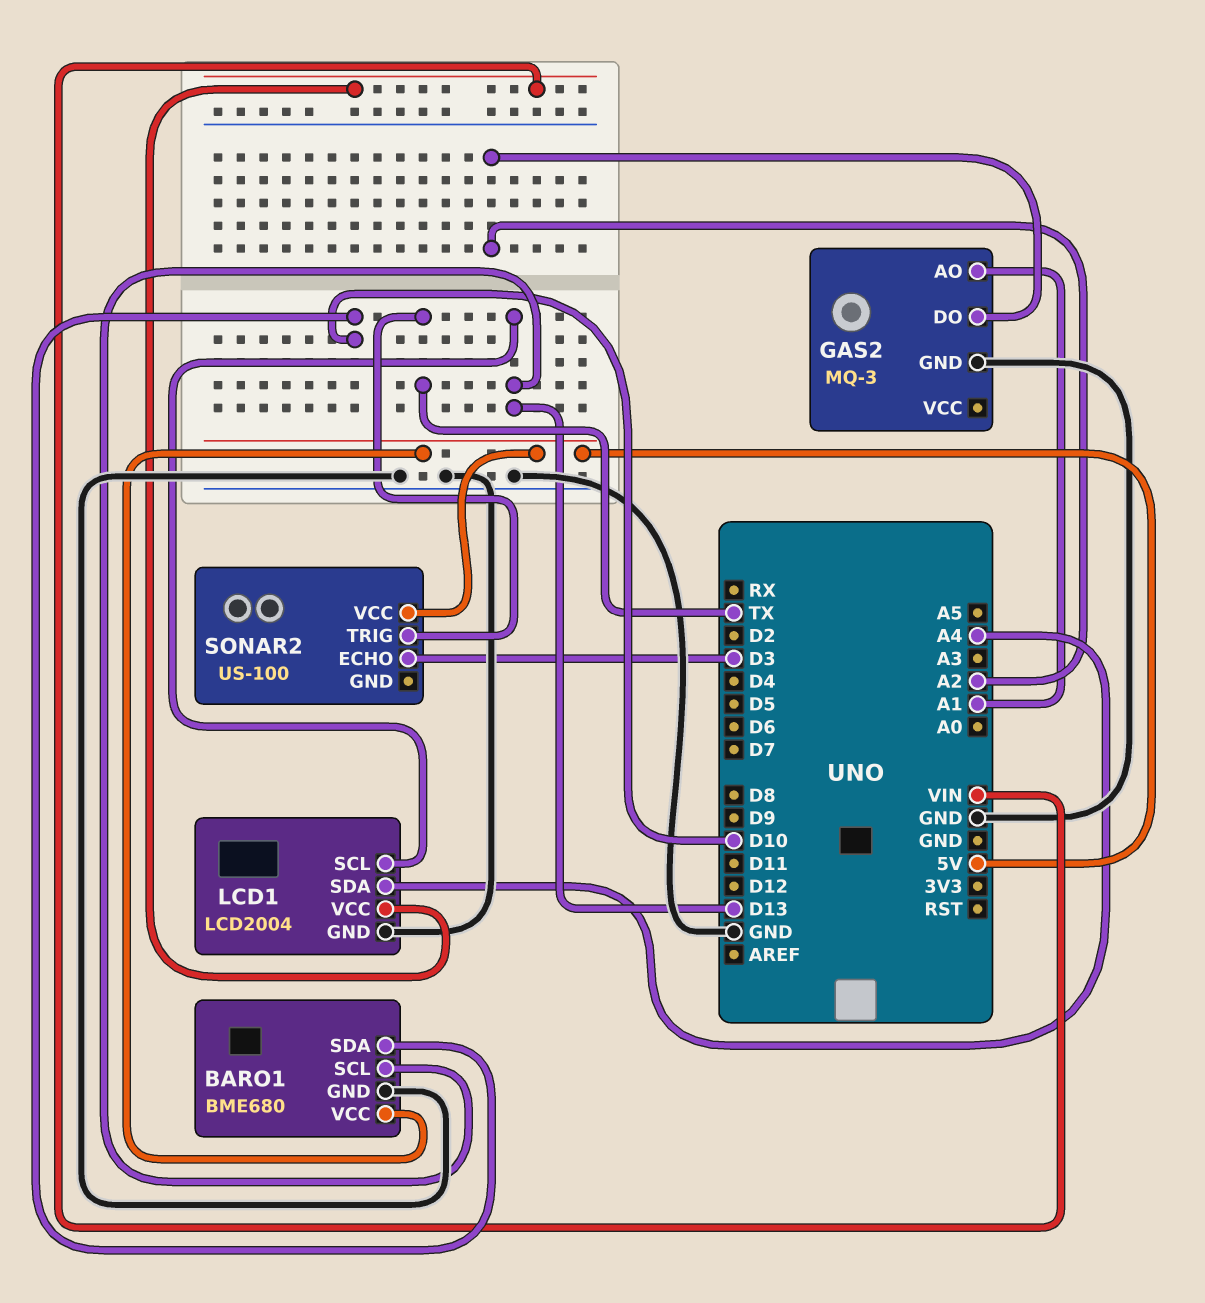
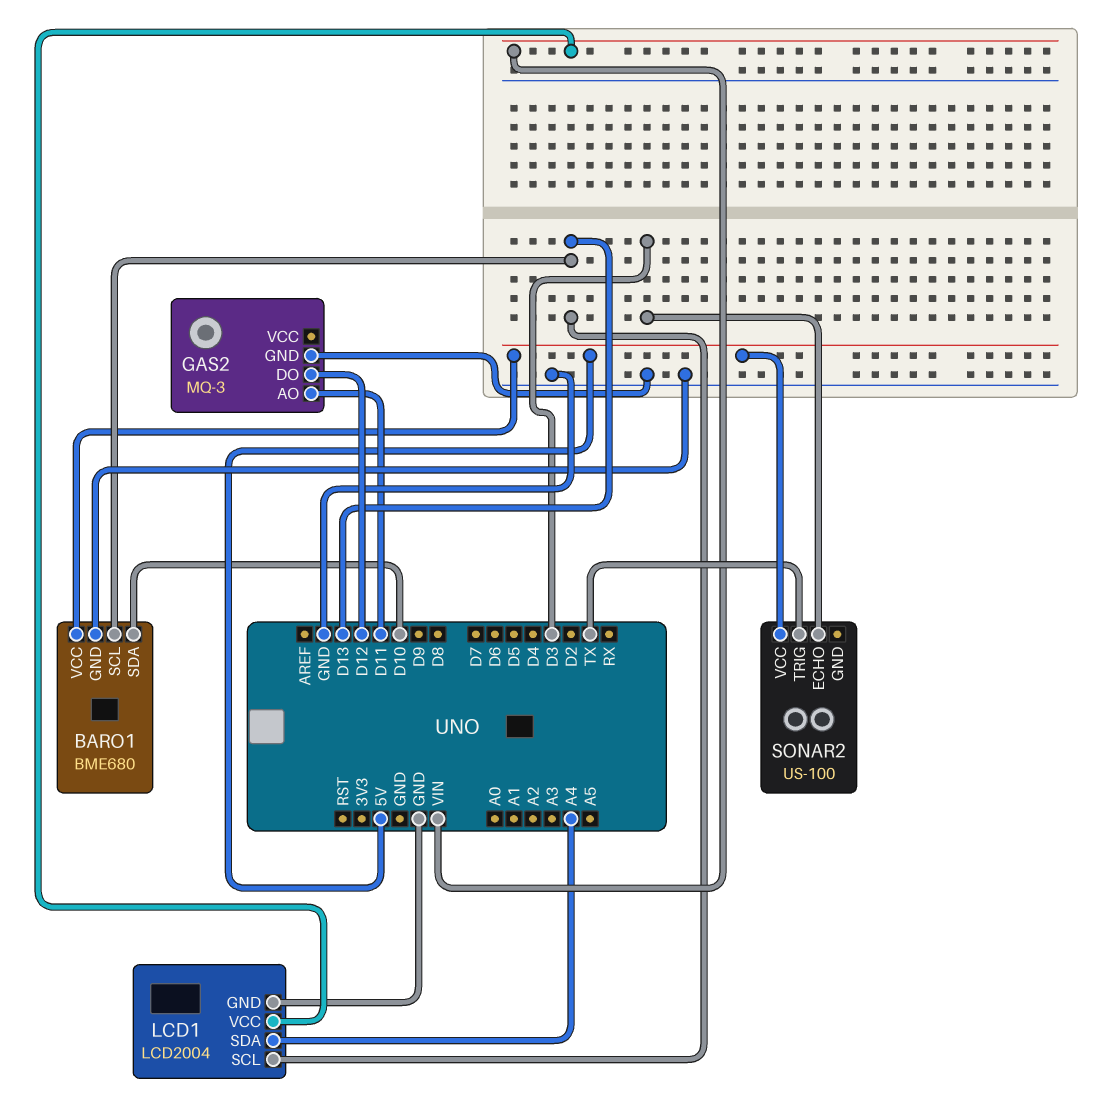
GAS2 pin AO: A1 -> D11
GAS2 pin DO: A2 -> D12

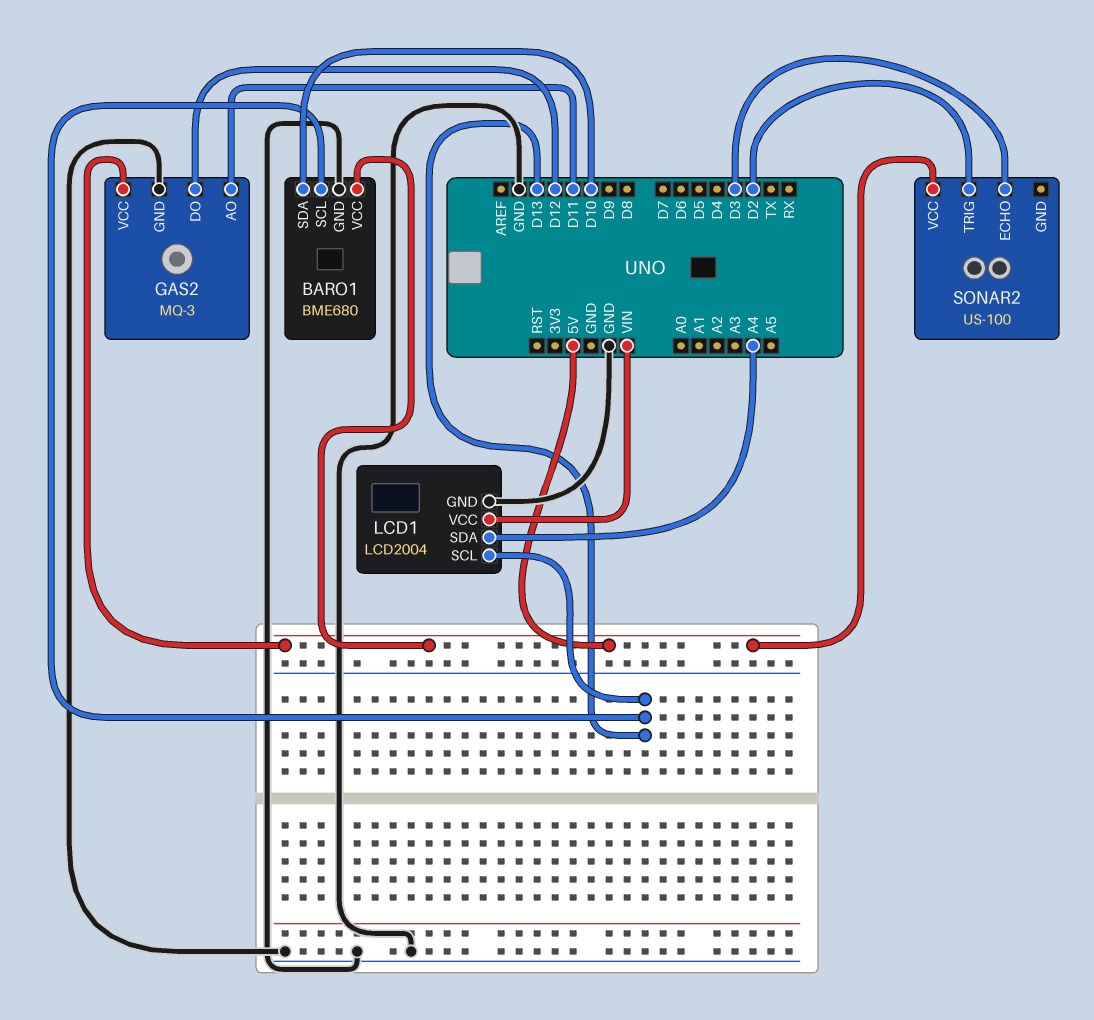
GAS2 pin VCC: none -> 5V
SONAR2 pin TRIG: TX -> D2

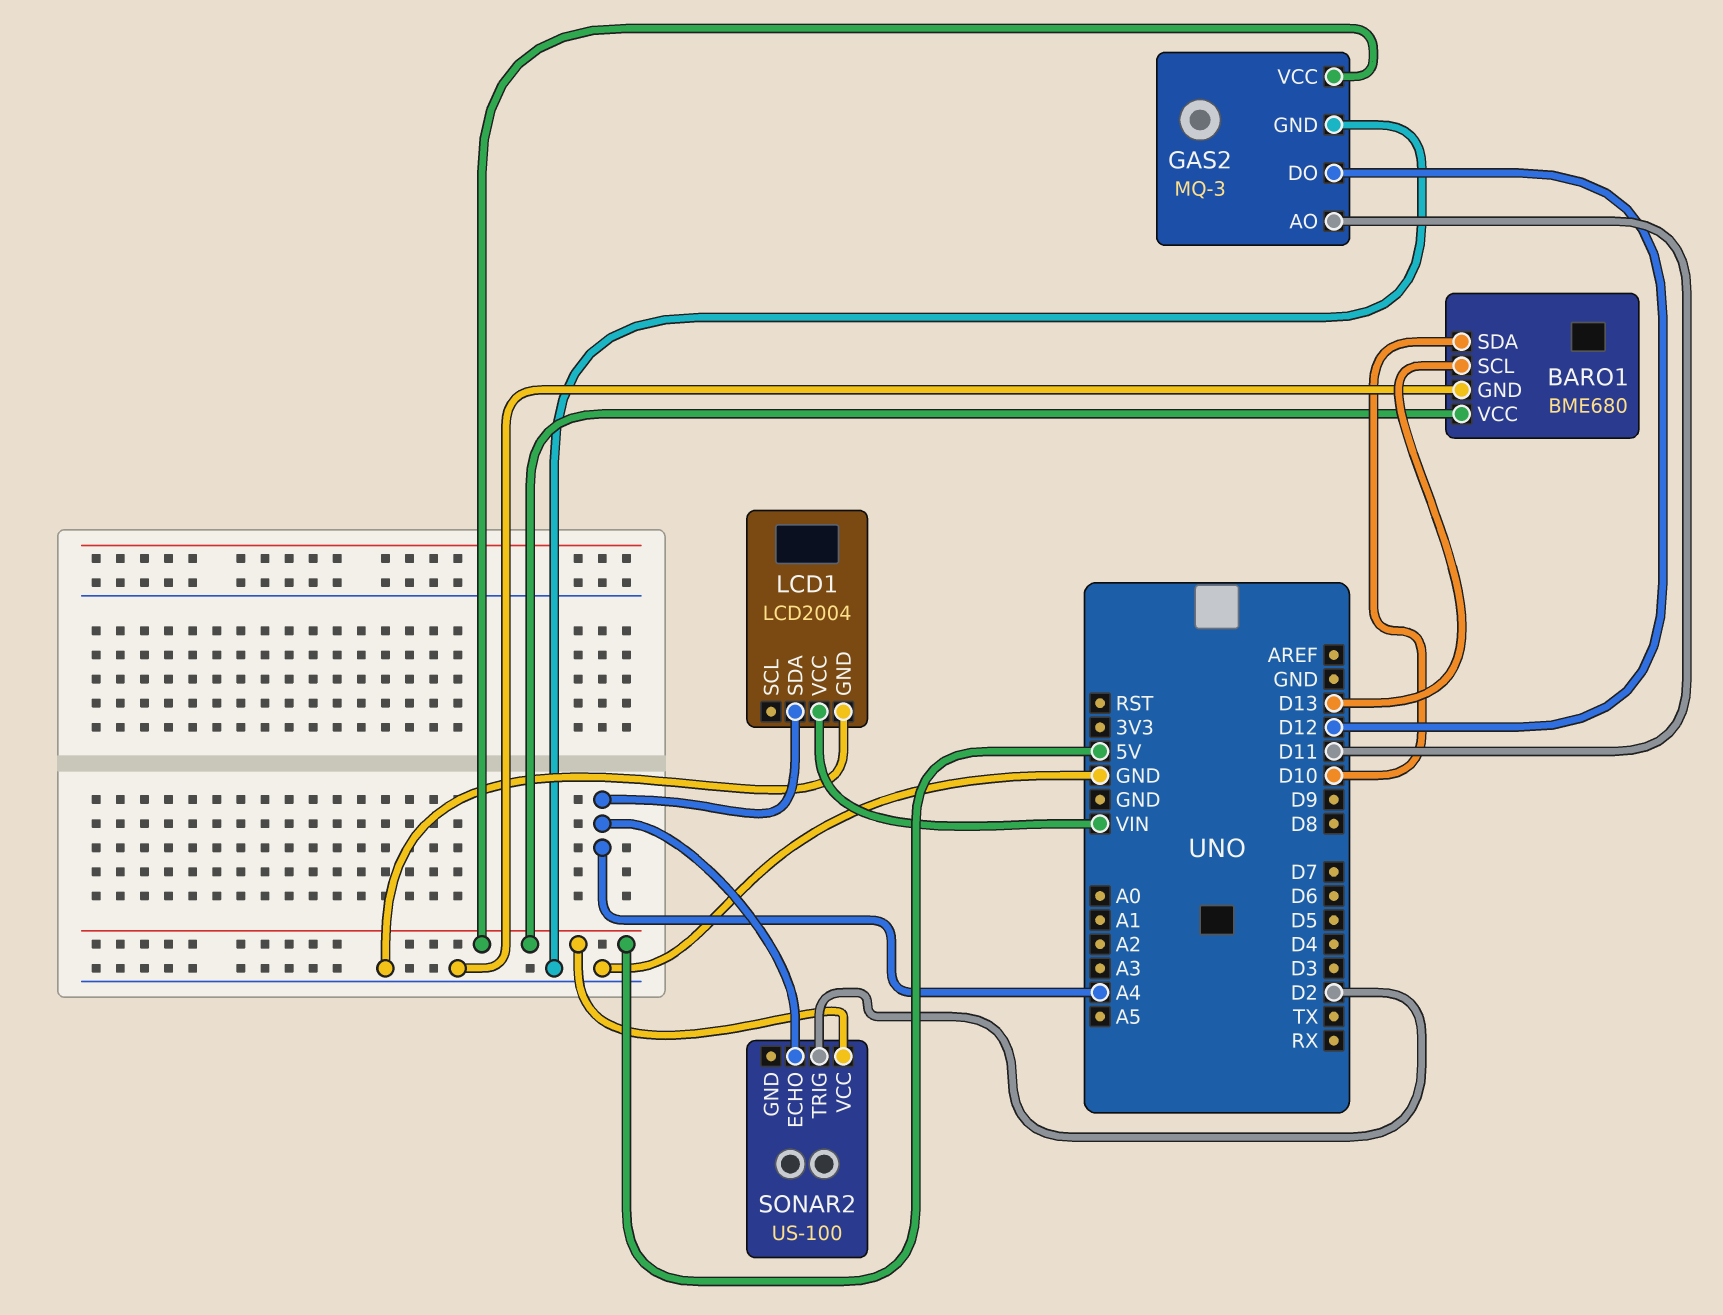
LCD1 pin SCL: D13 -> none
SONAR2 pin ECHO: D3 -> A4

